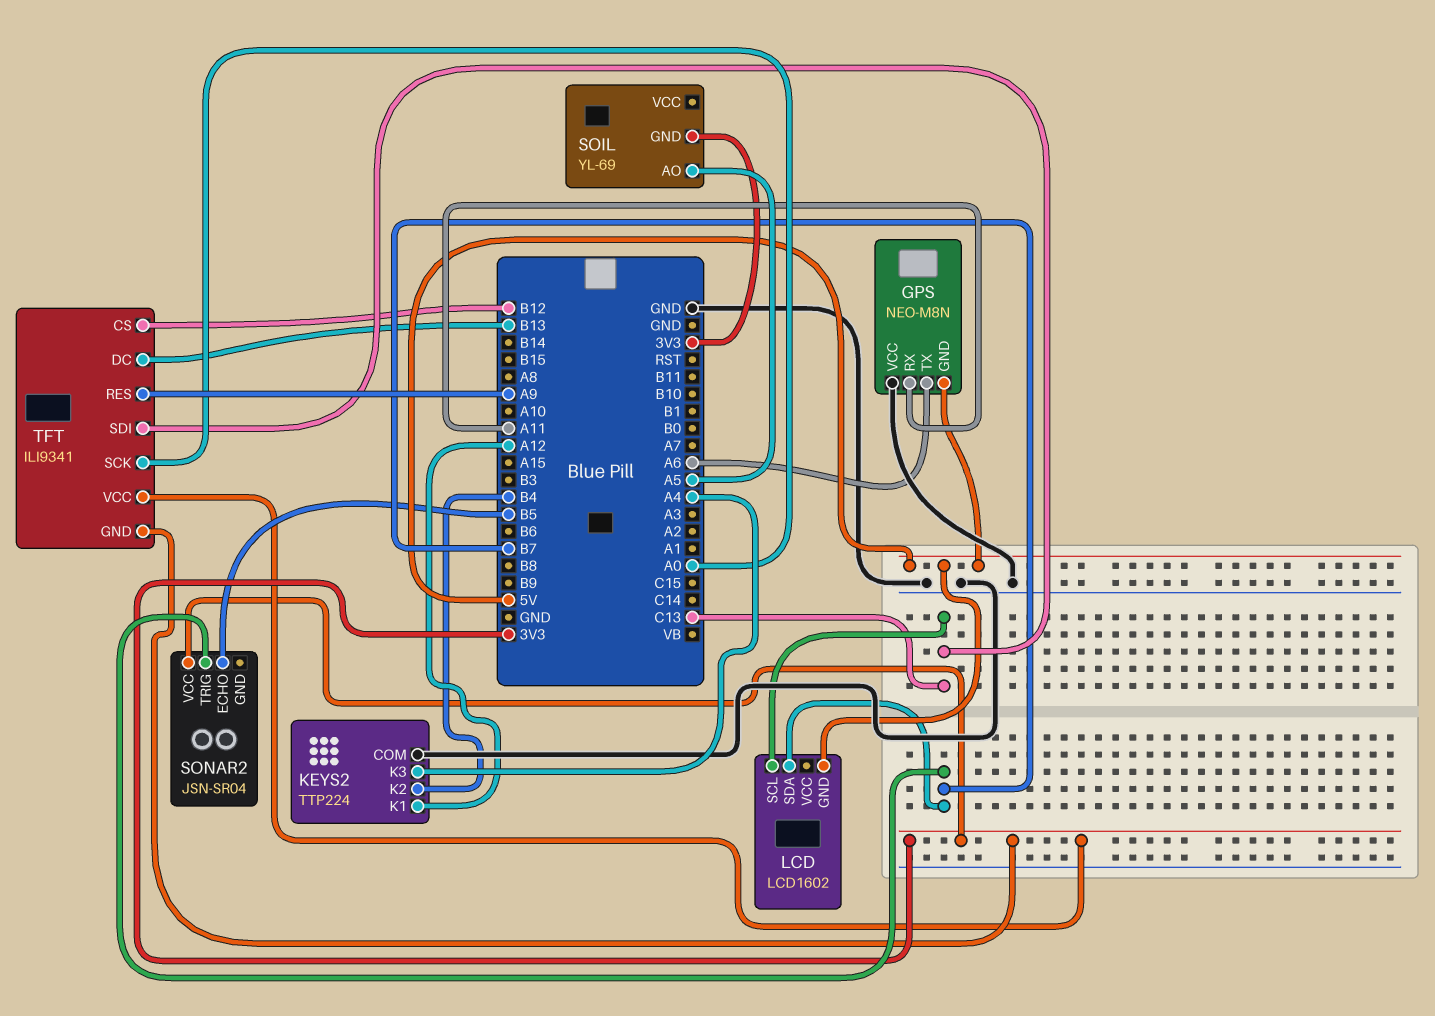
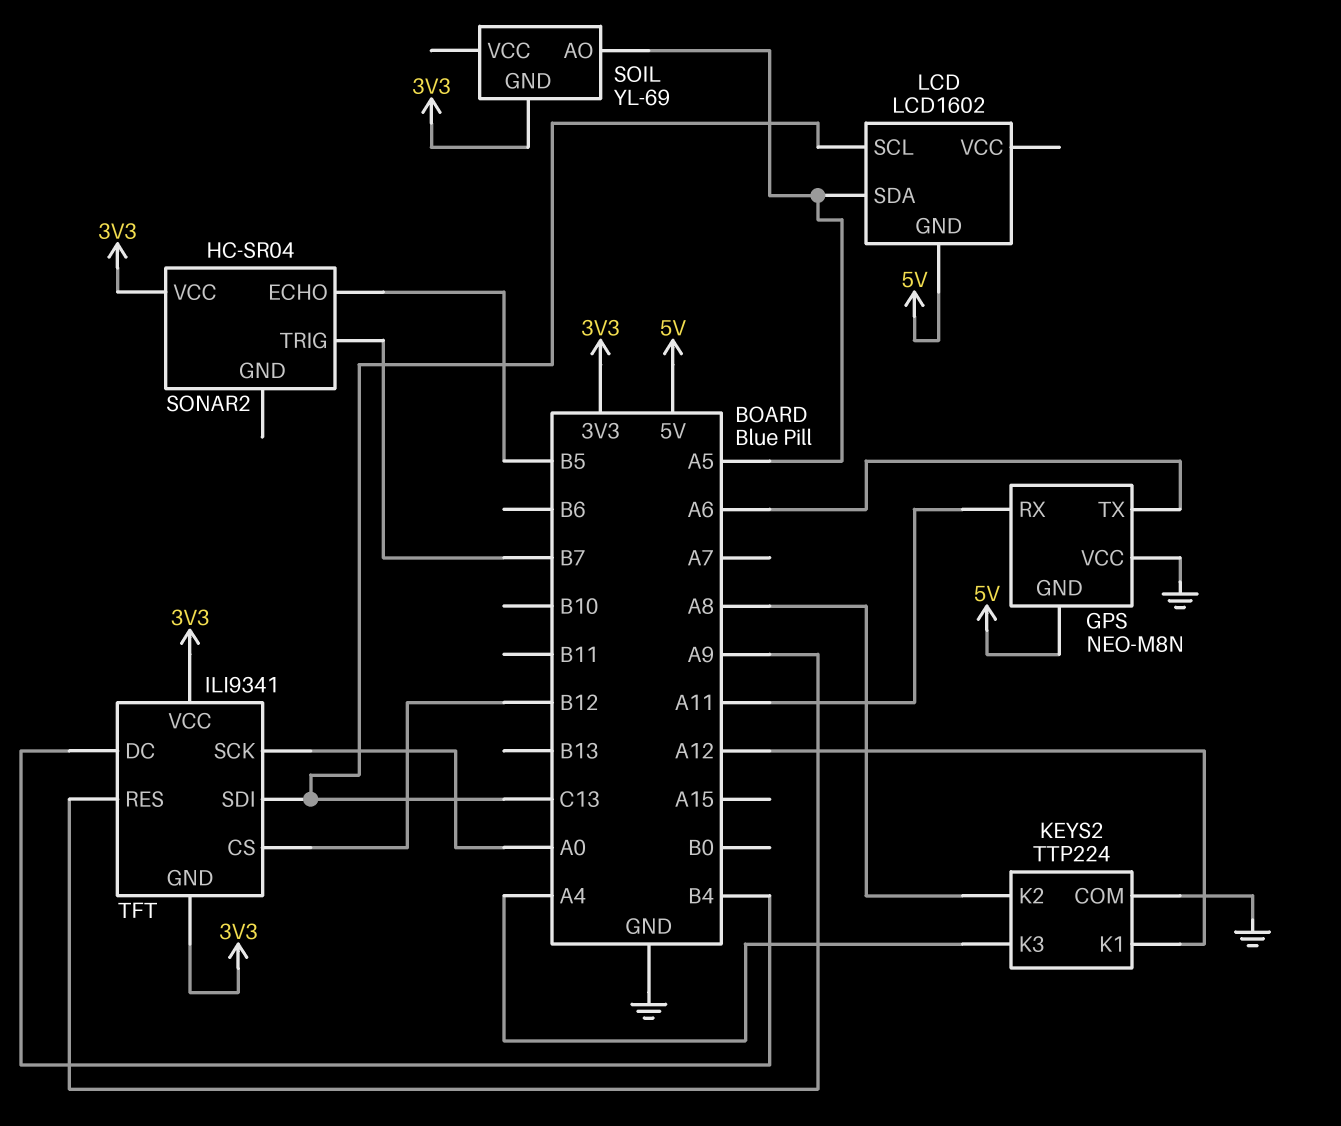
KEYS2 pin K2: B4 -> A8
LCD pin SDA: B7 -> A5
SONAR2: JSN-SR04 -> HC-SR04
TFT pin DC: B13 -> B4

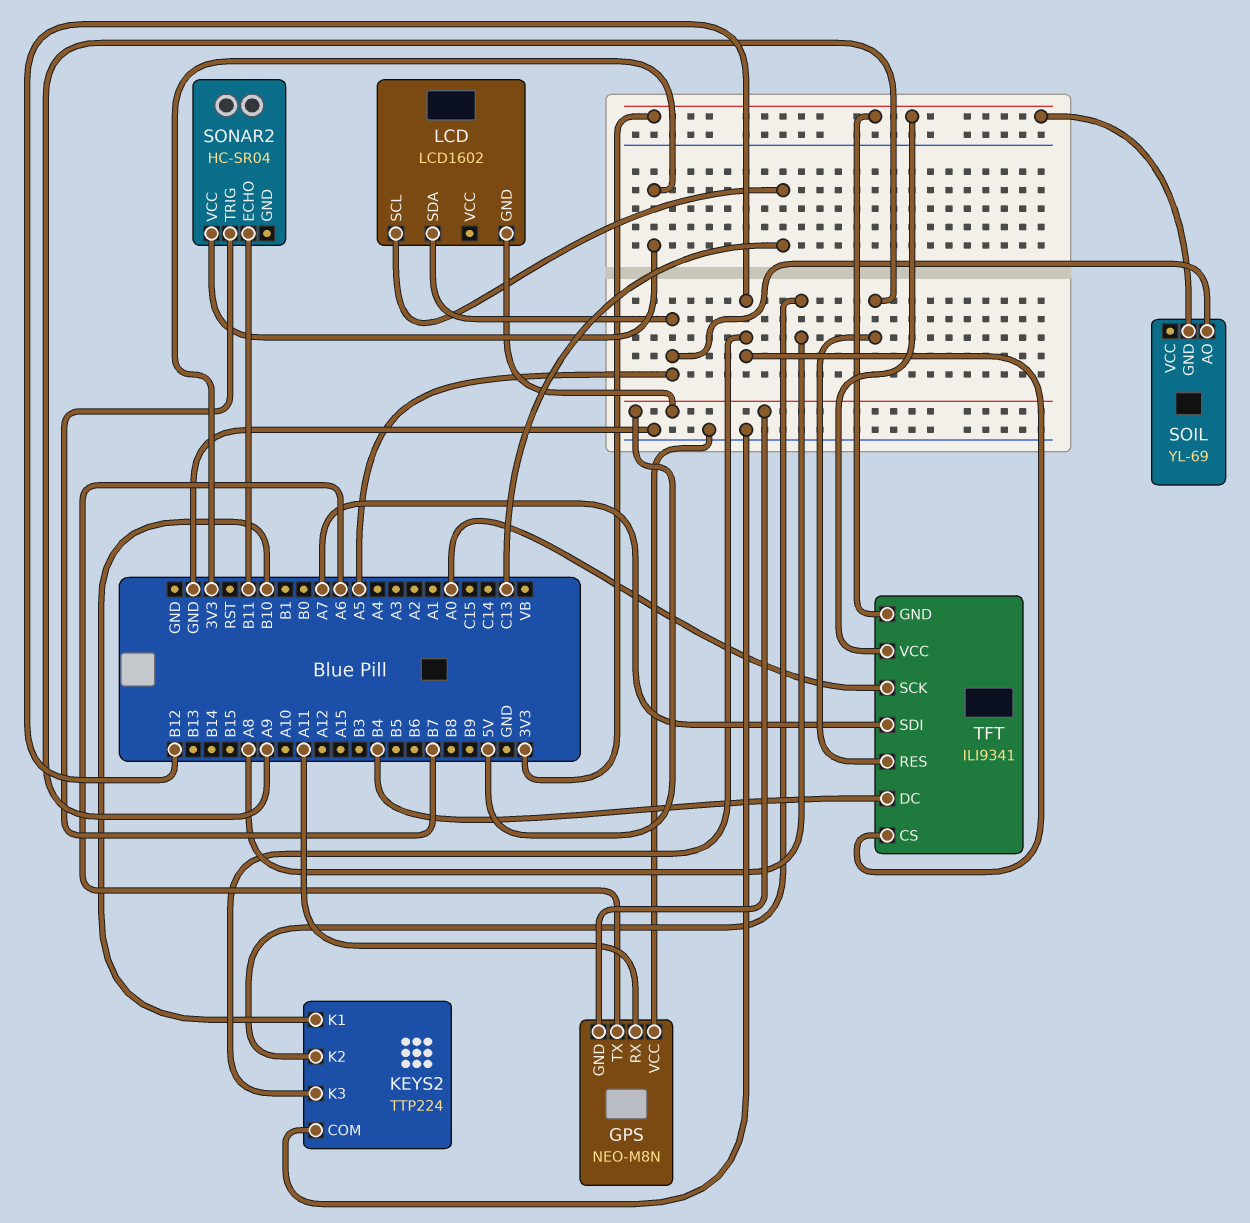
KEYS2 pin K1: A12 -> B10
KEYS2 pin K3: A4 -> B12
SONAR2 pin ECHO: B5 -> B11
TFT pin SDI: C13 -> A7

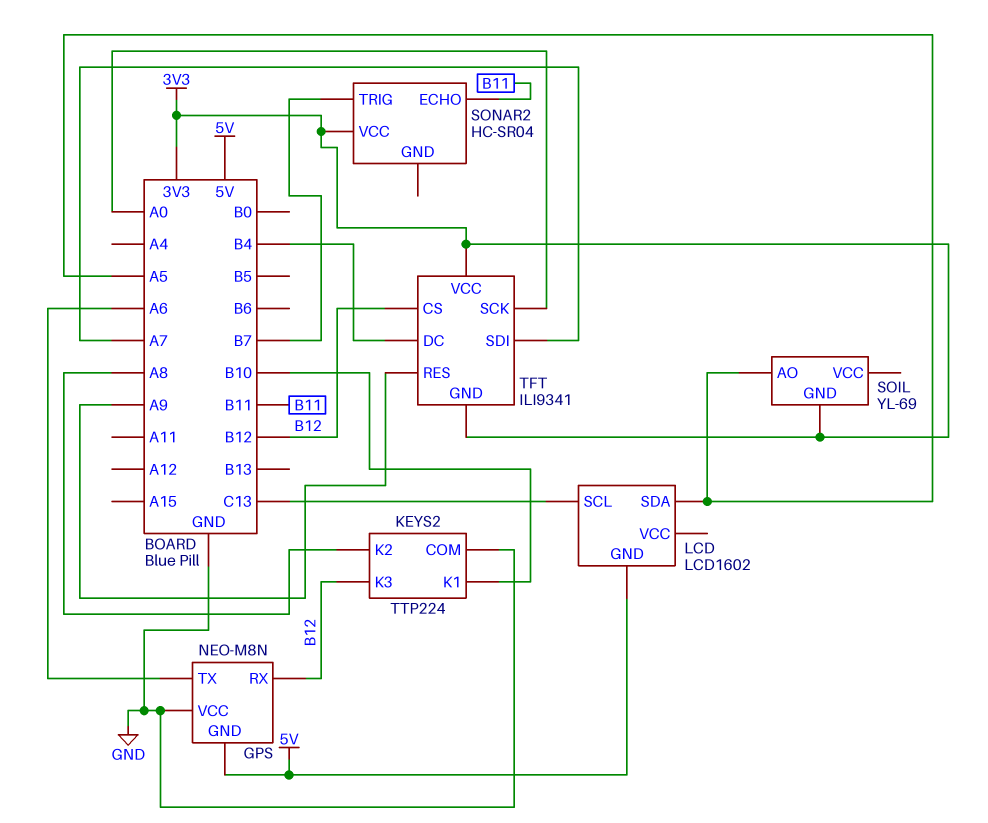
GPS pin RX: A11 -> B12

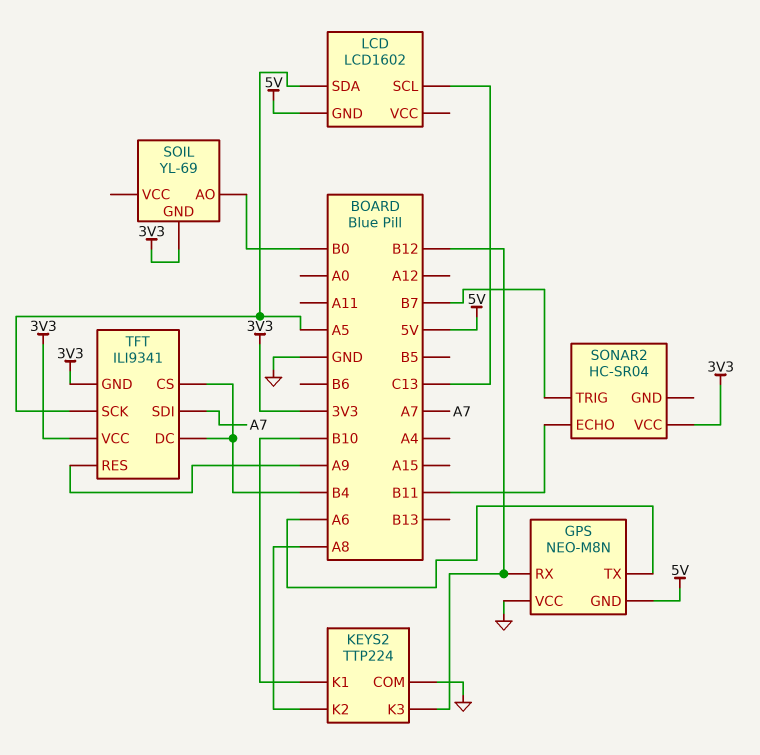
SOIL pin AO: A5 -> B0
TFT pin CS: B12 -> B4
TFT pin SCK: A0 -> A5

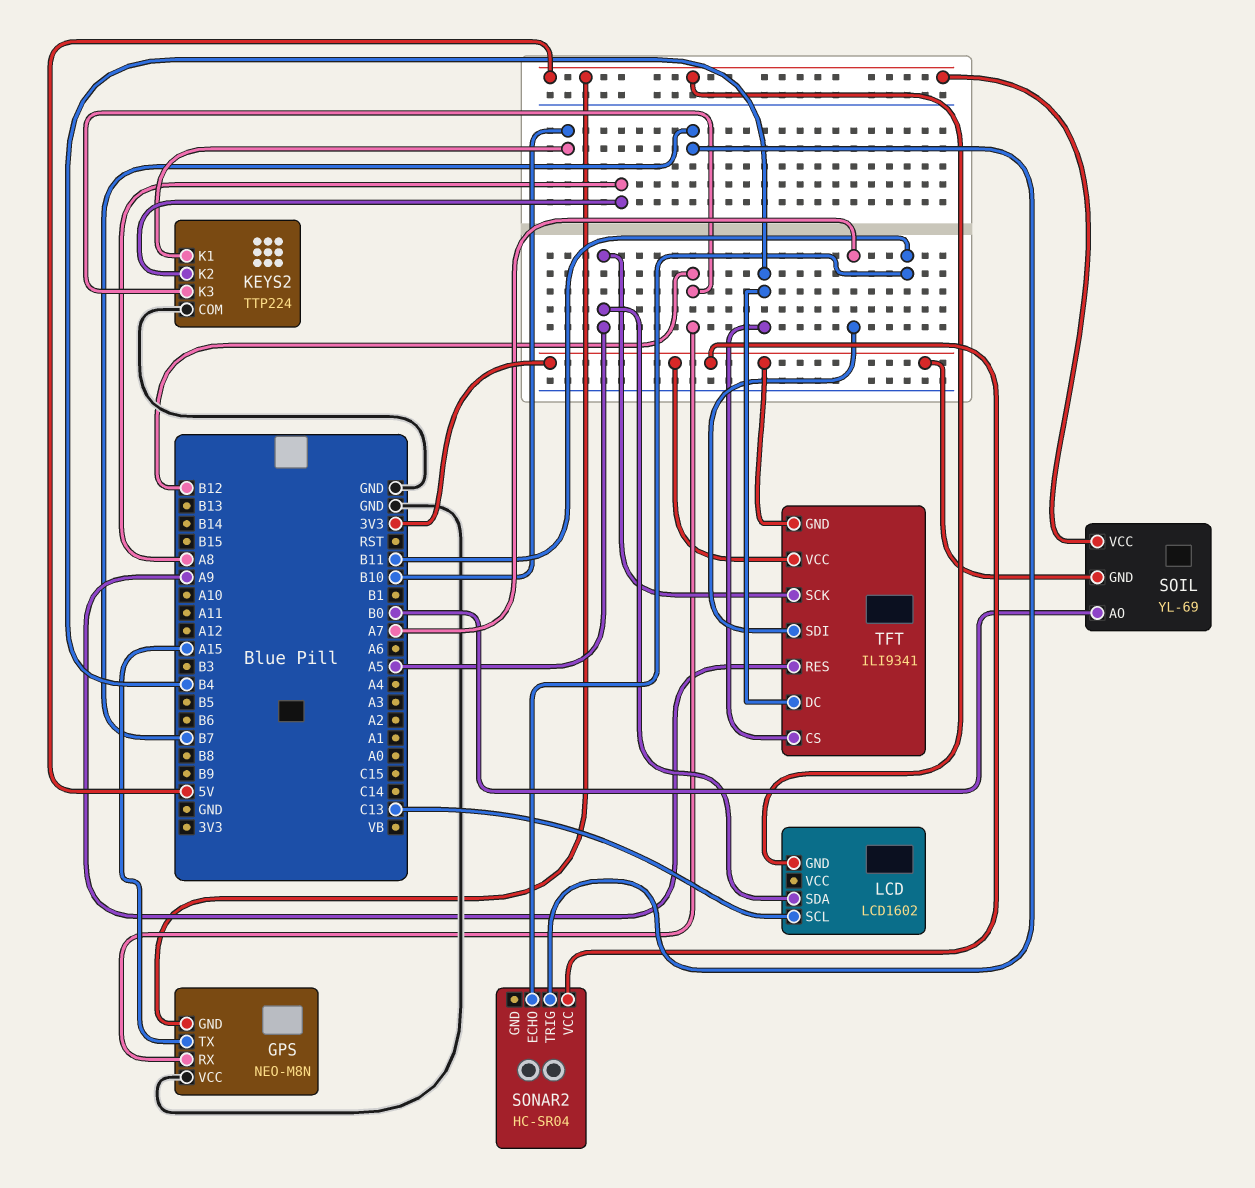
GPS pin TX: A6 -> A15
SOIL pin VCC: none -> 5V

